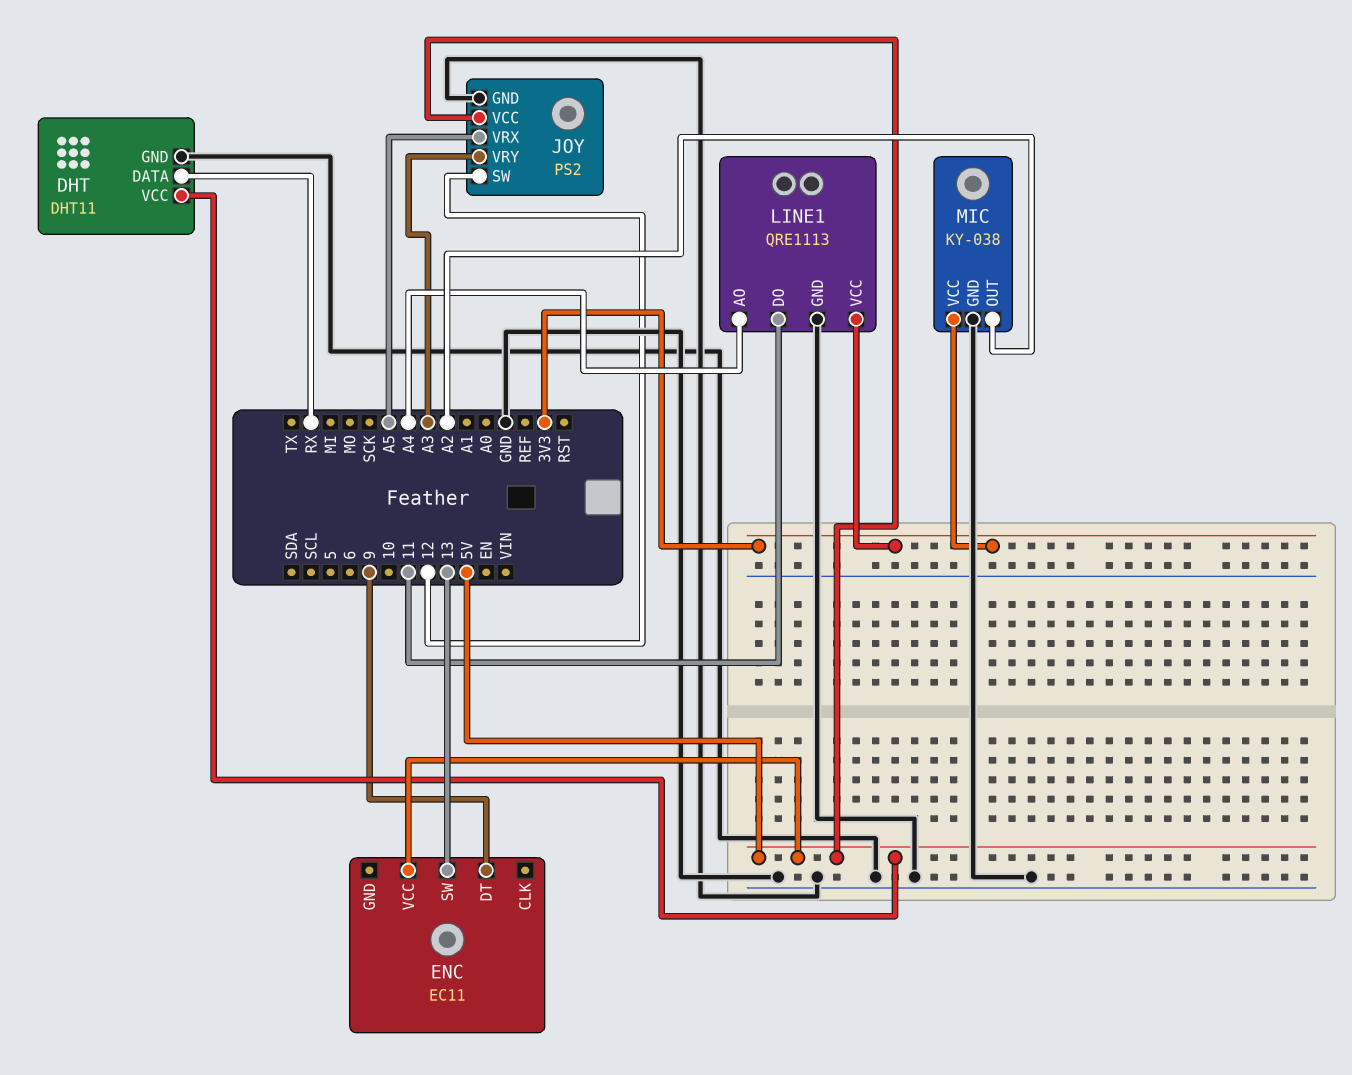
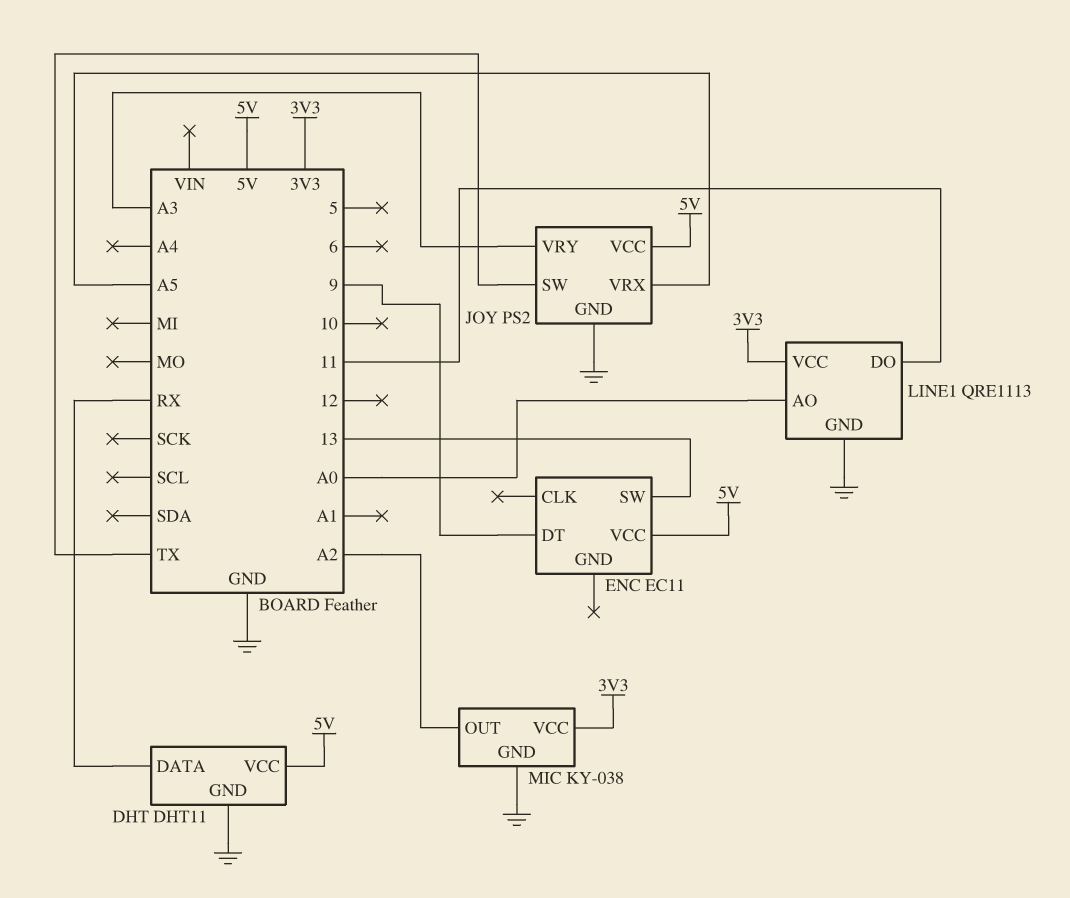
JOY pin SW: 12 -> TX
LINE1 pin AO: A4 -> A0

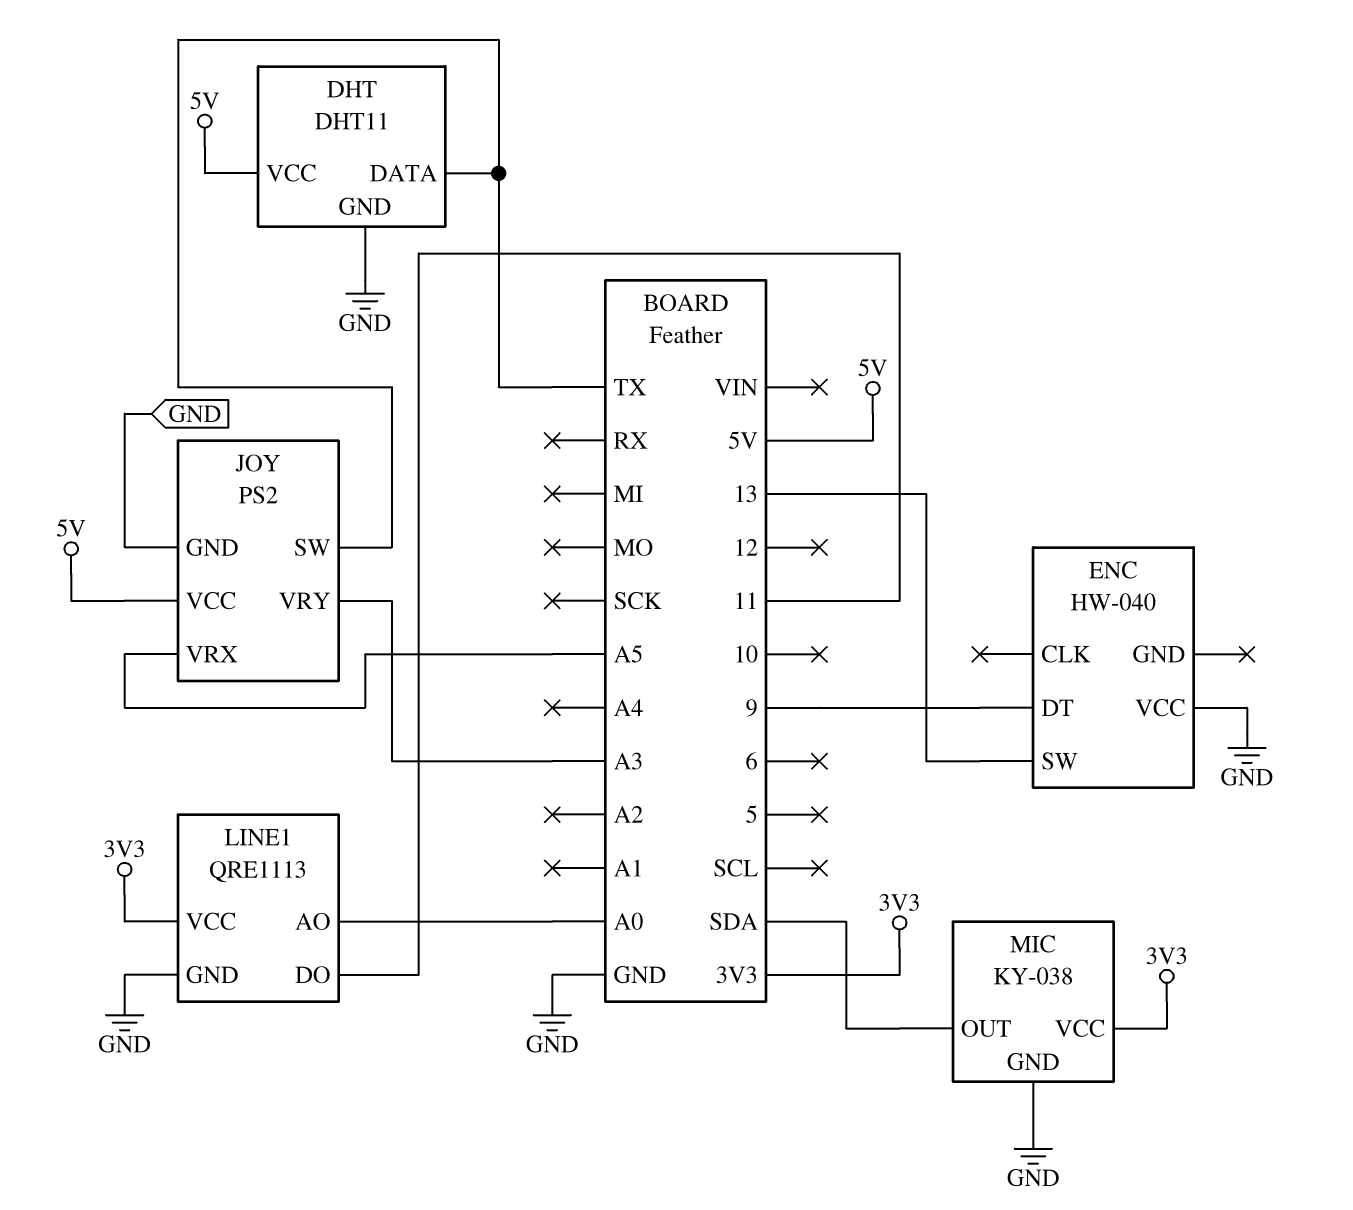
DHT pin DATA: RX -> TX
ENC: EC11 -> HW-040
ENC pin VCC: 5V -> GND
MIC pin OUT: A2 -> SDA

